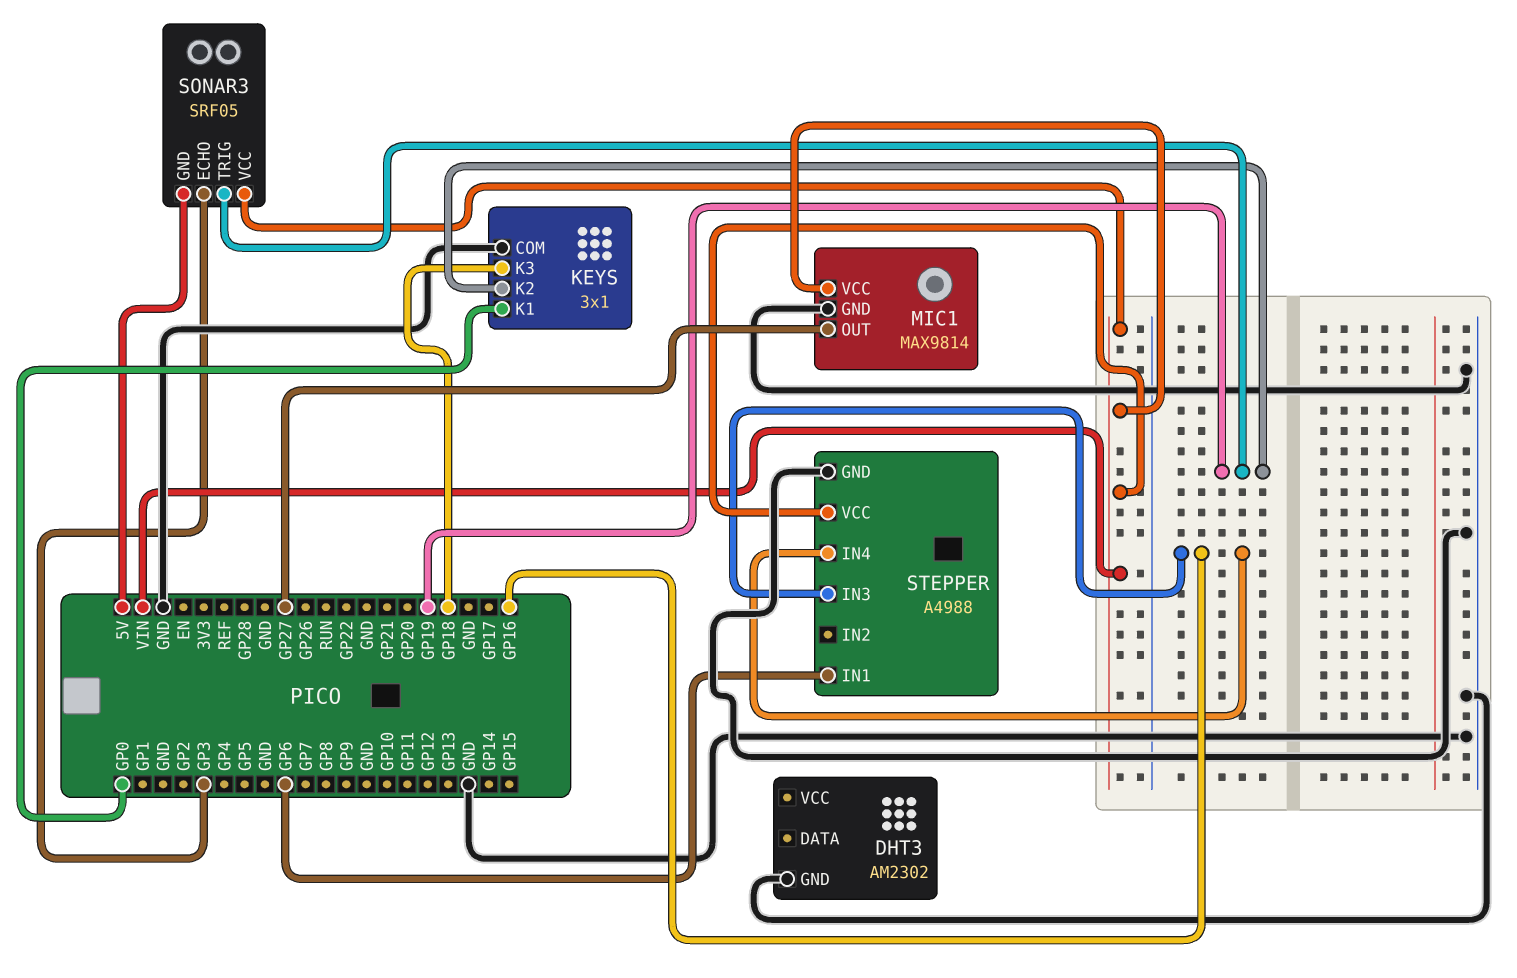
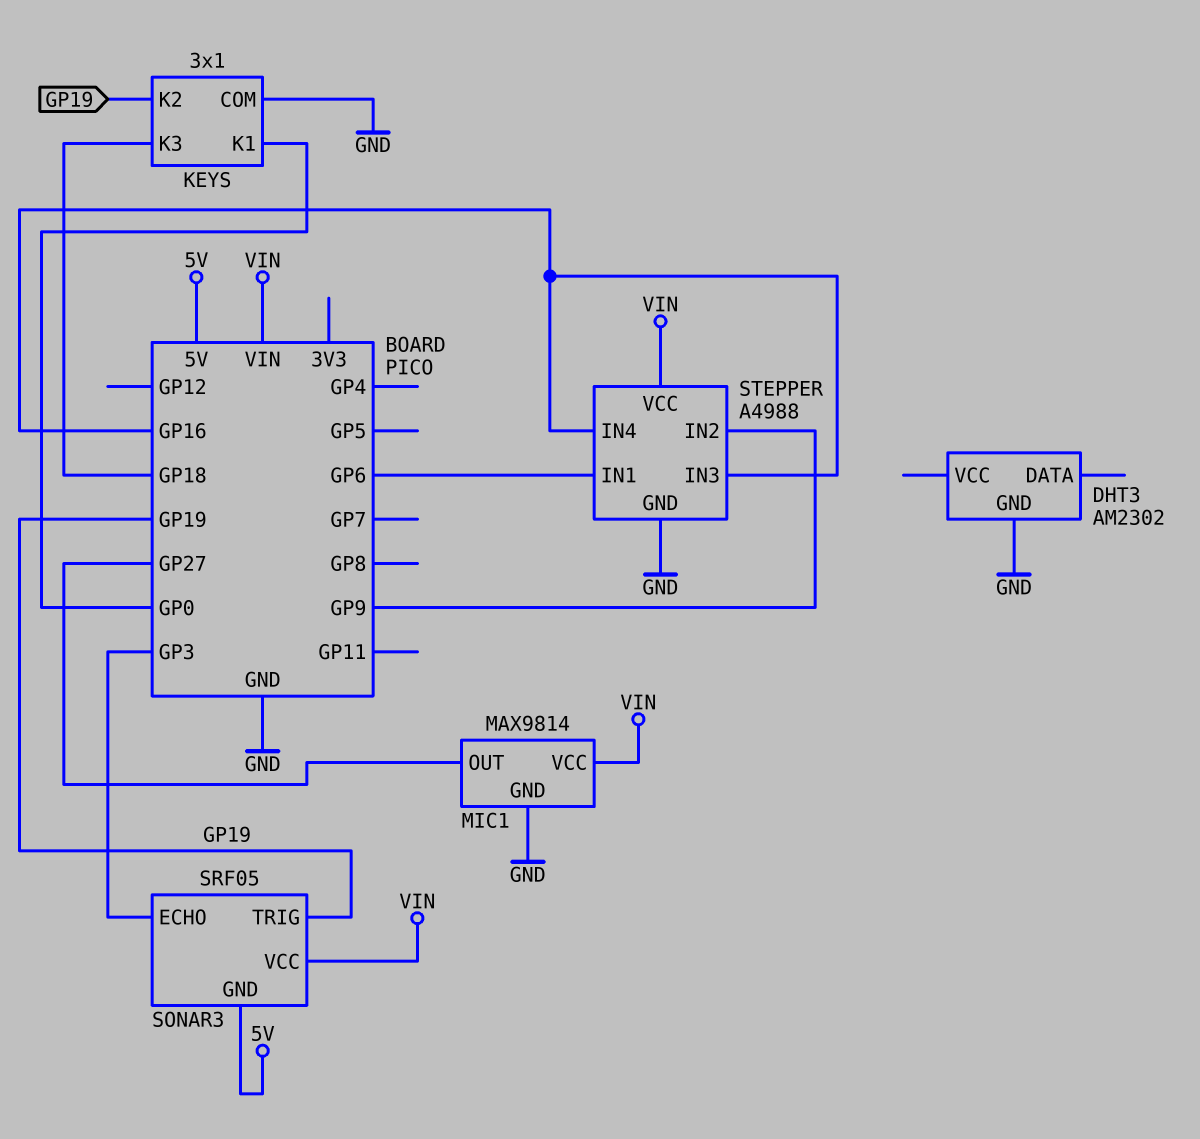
STEPPER pin IN2: none -> GP9

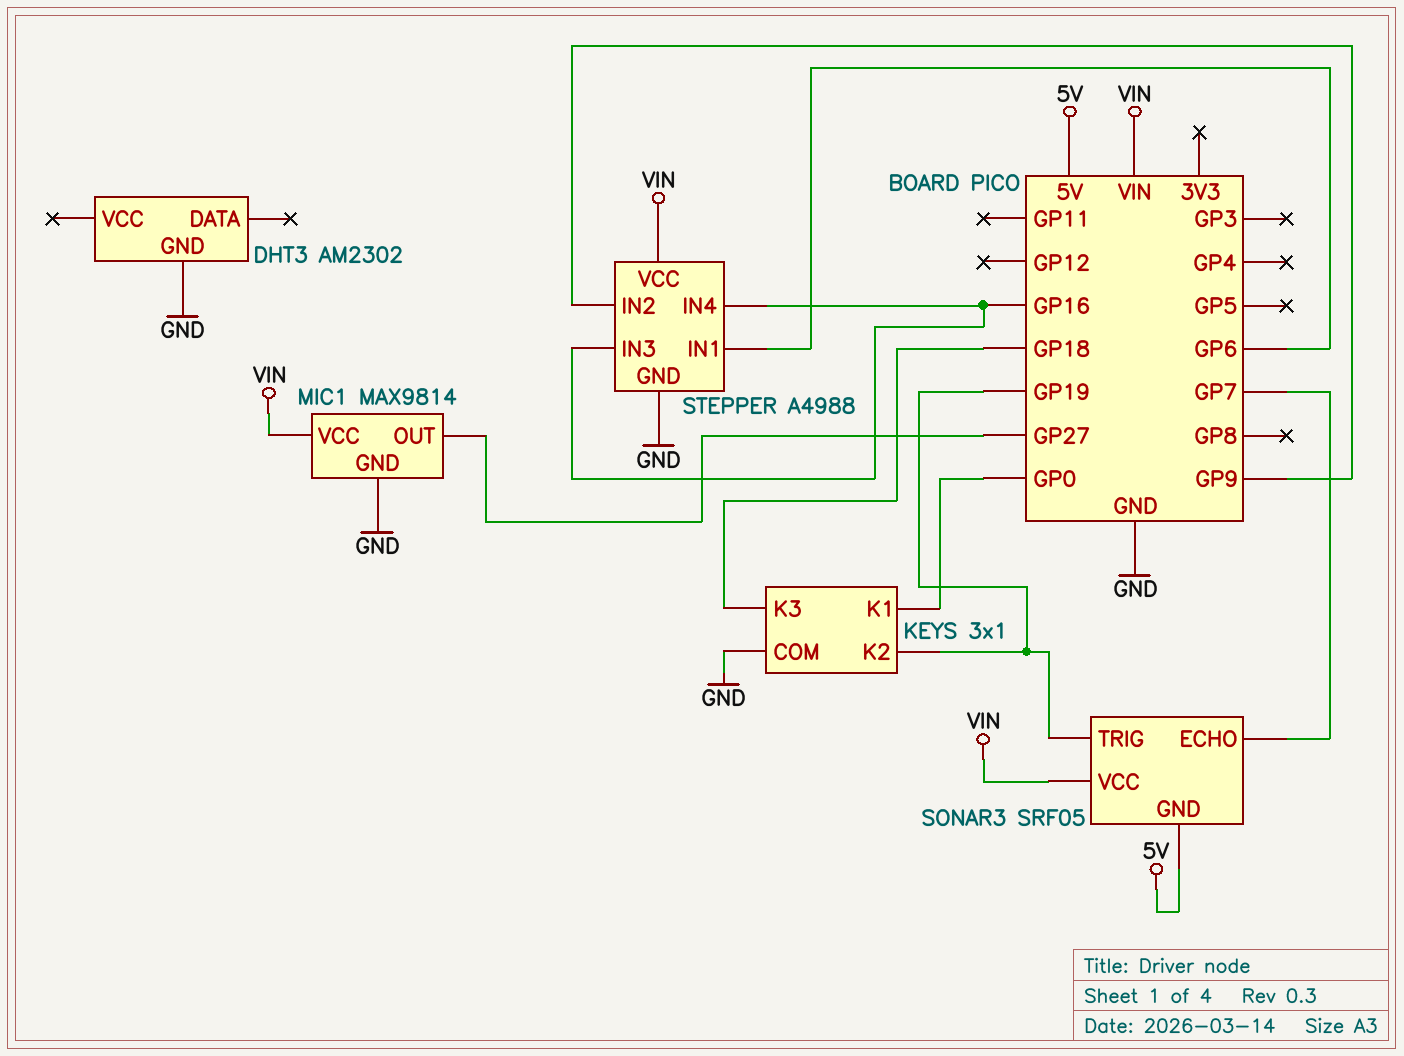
SONAR3 pin ECHO: GP3 -> GP7

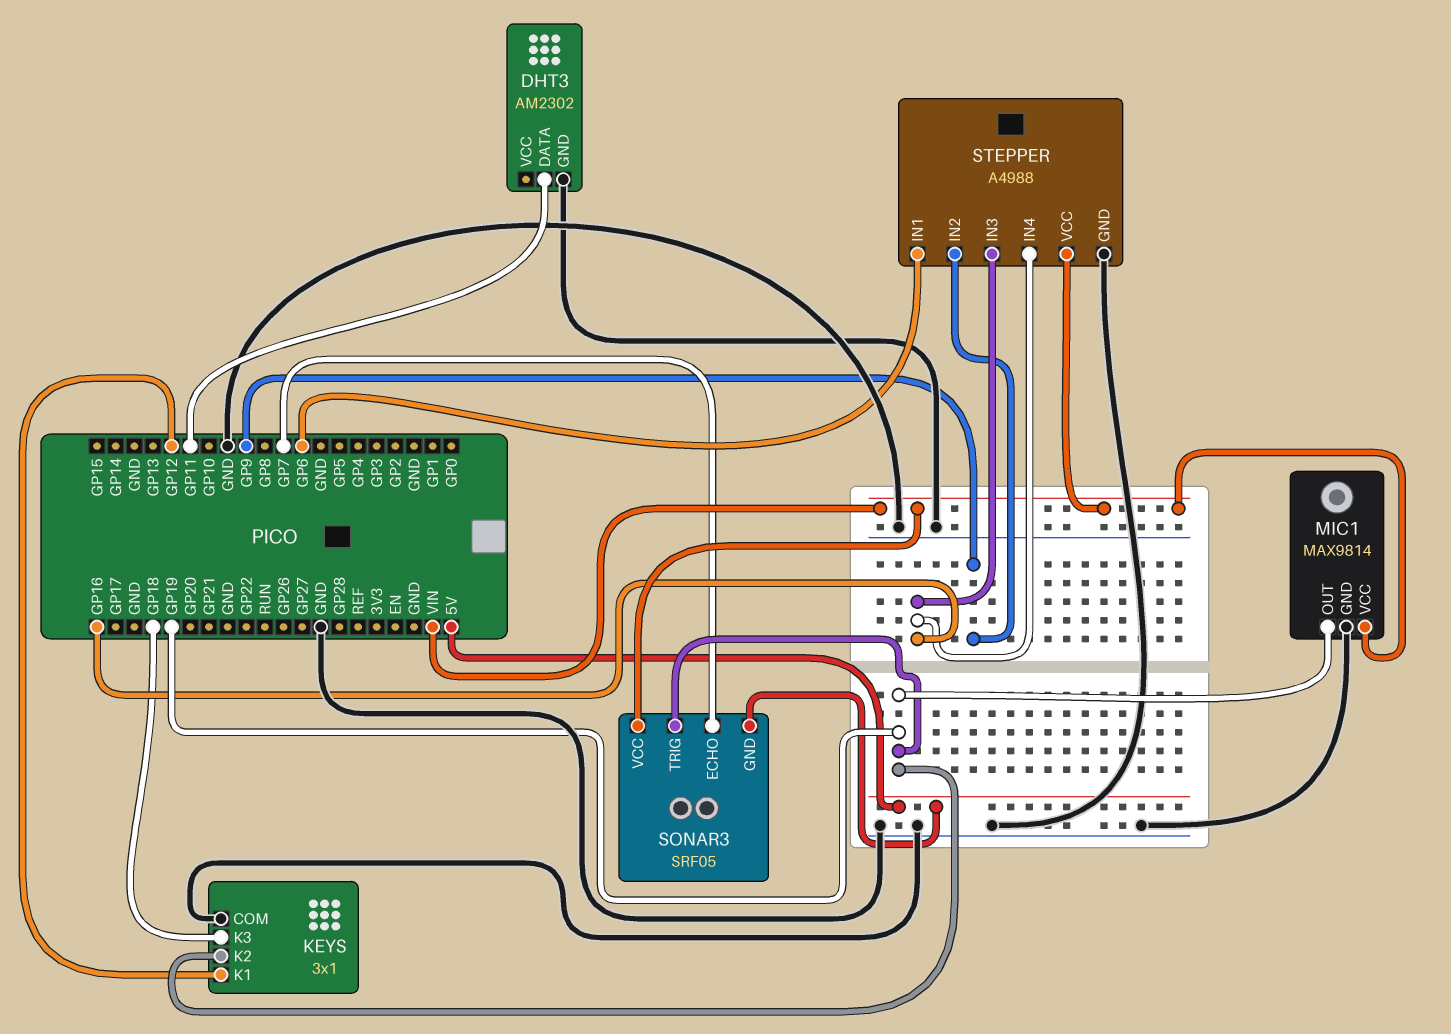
DHT3 pin DATA: none -> GP11
KEYS pin K1: GP0 -> GP12
MIC1 pin OUT: GP27 -> GP19

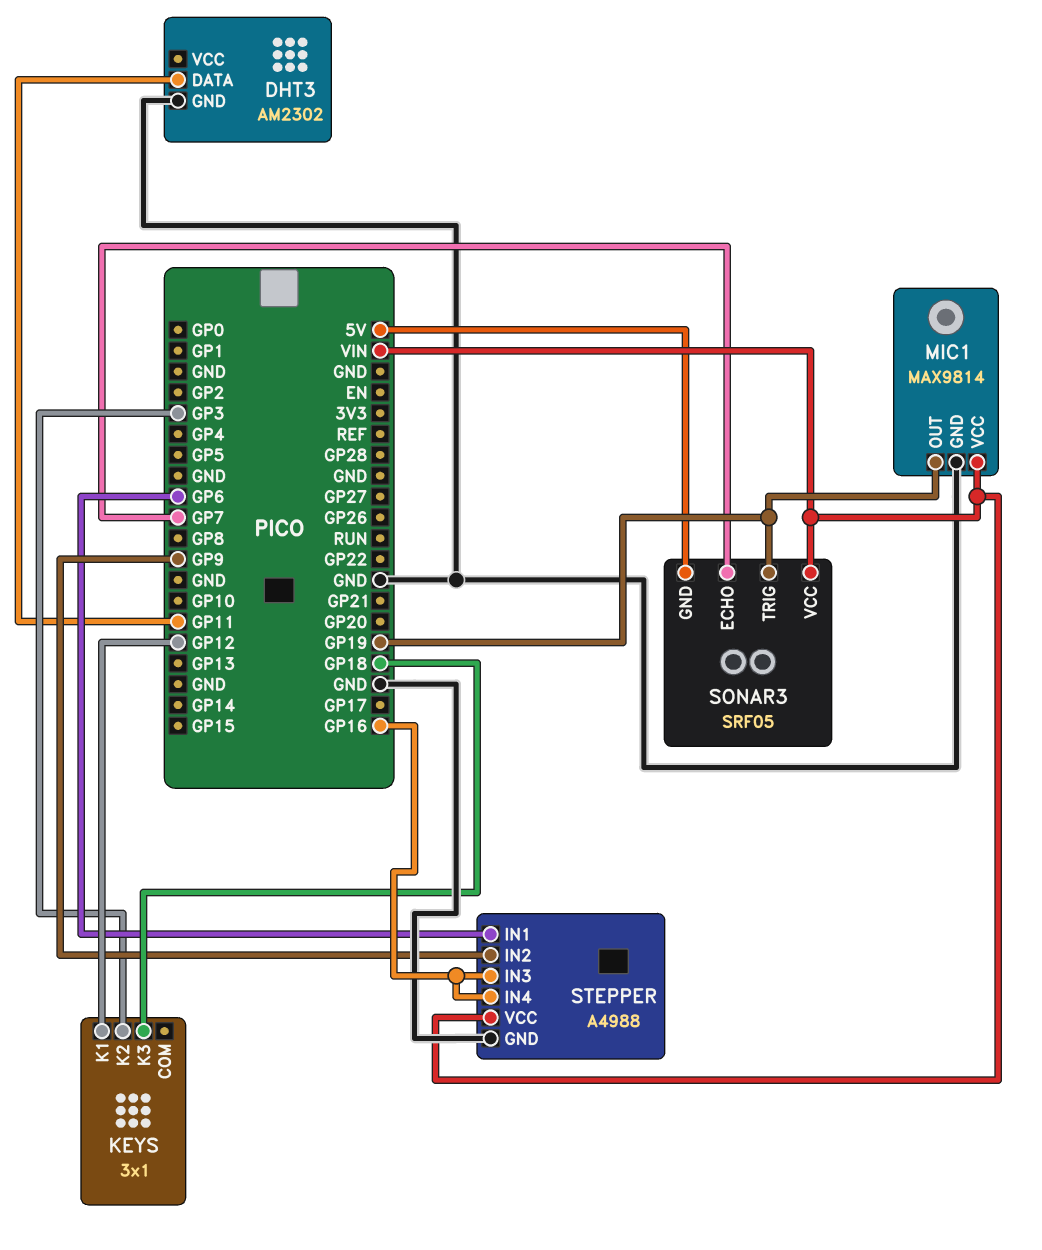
KEYS pin COM: GND -> none
KEYS pin K2: GP19 -> GP3

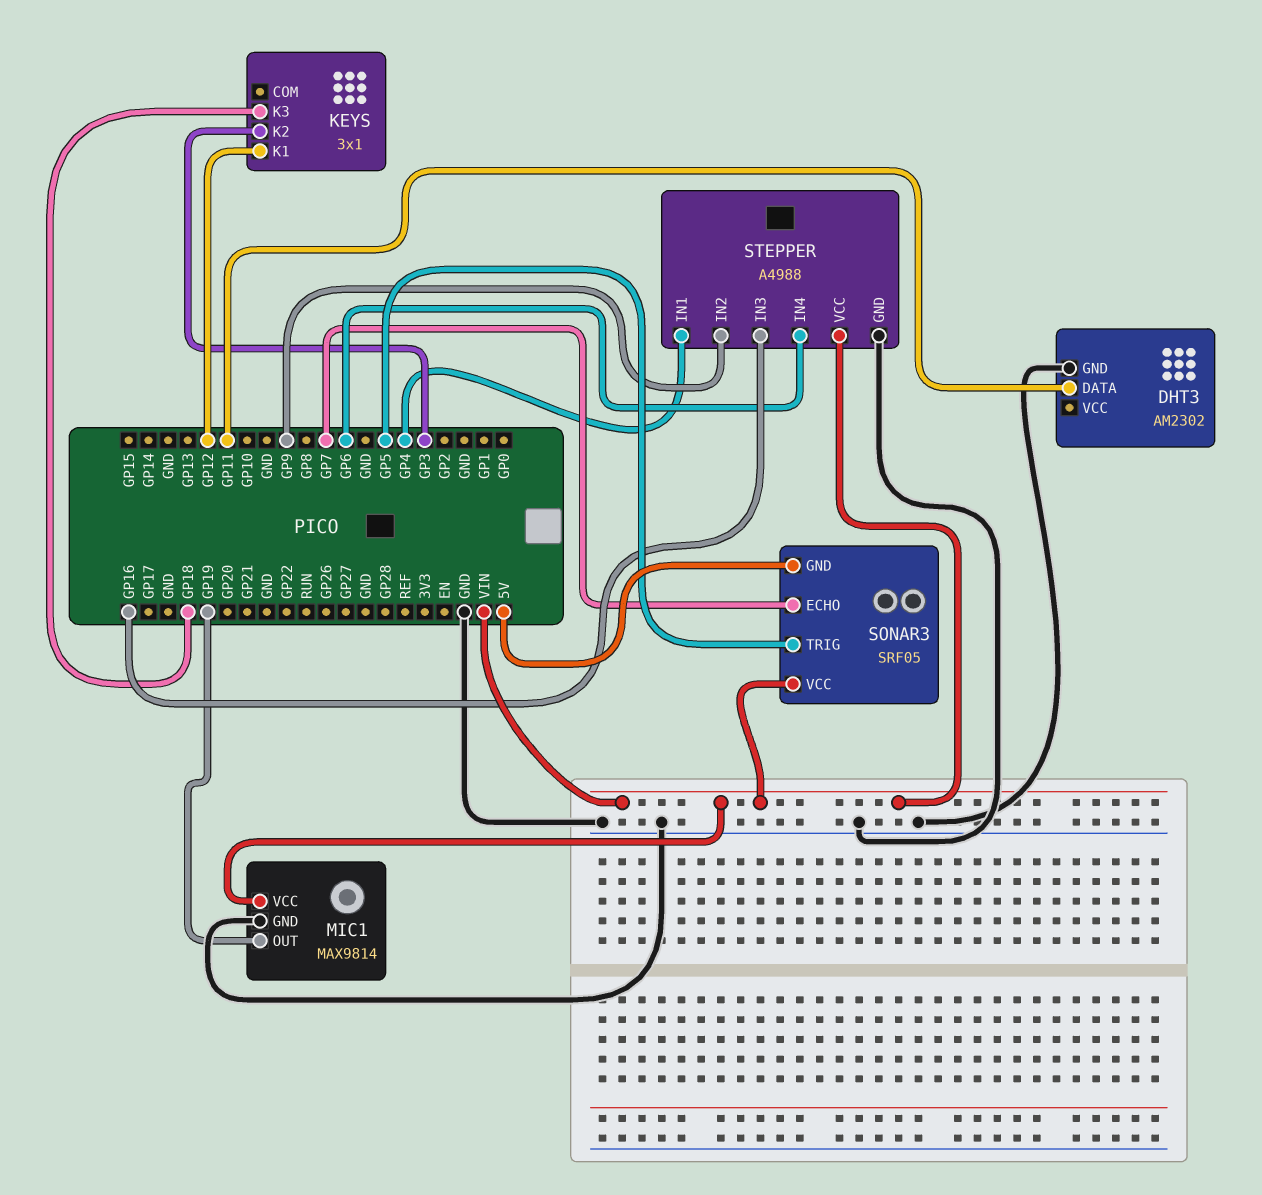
SONAR3 pin TRIG: GP19 -> GP5
STEPPER pin IN1: GP6 -> GP4
STEPPER pin IN4: GP16 -> GP6

